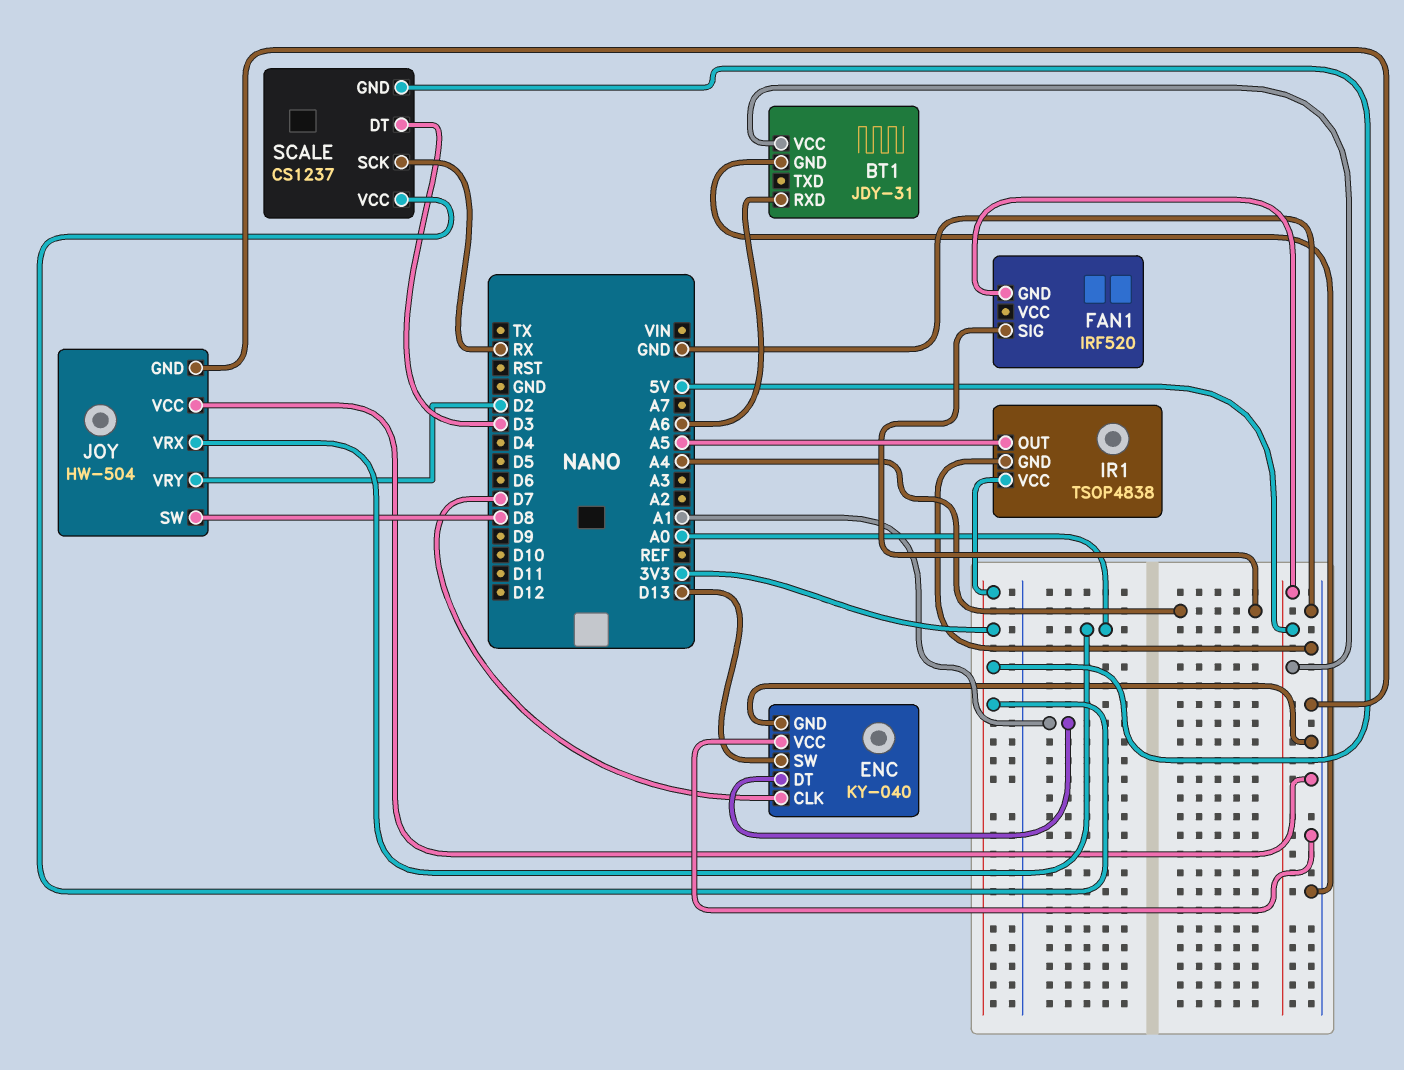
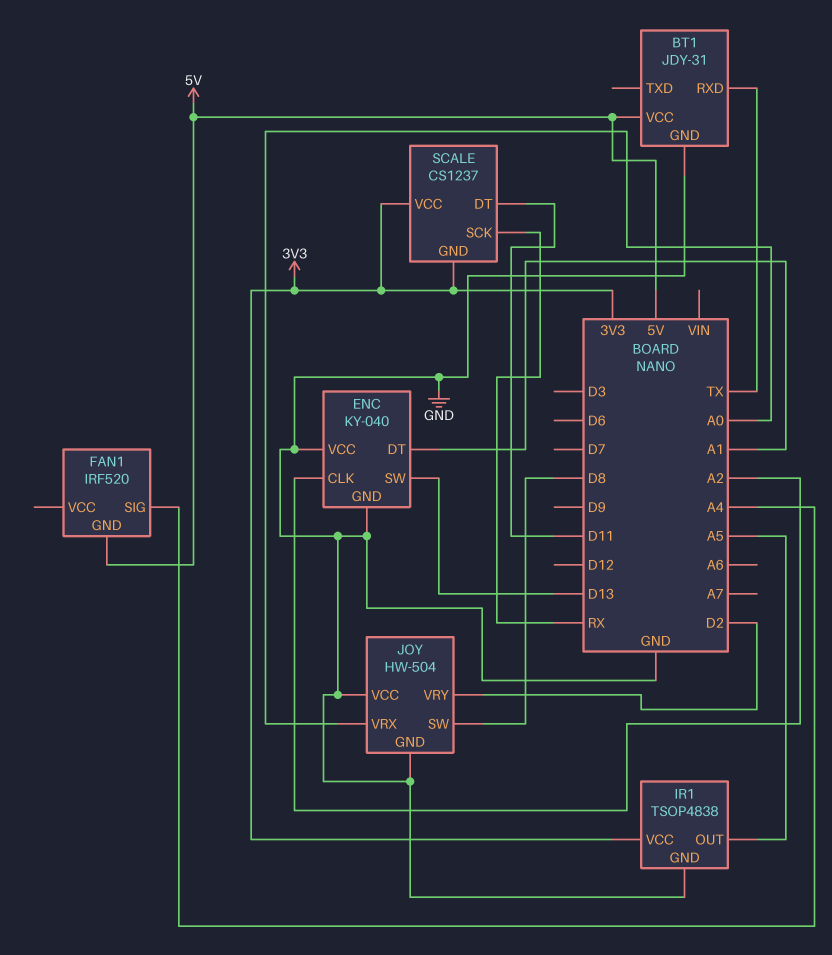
BT1 pin RXD: A6 -> TX
ENC pin CLK: D7 -> A2
SCALE pin DT: D3 -> D11

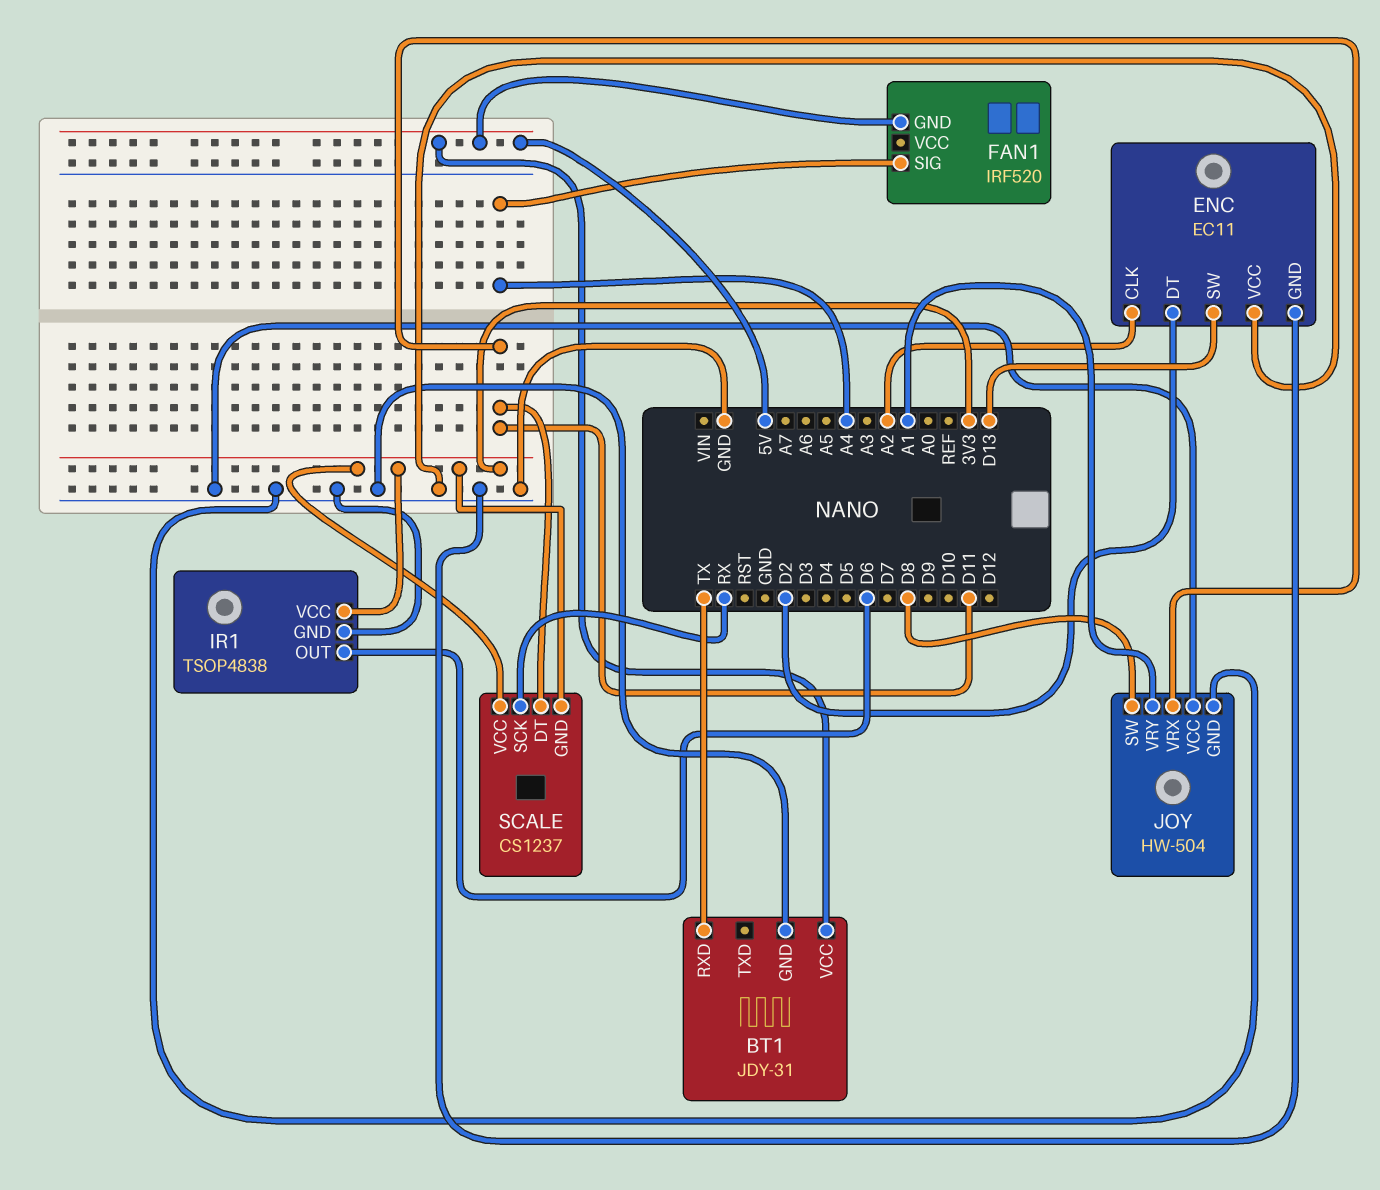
ENC: KY-040 -> EC11
ENC pin DT: A1 -> D2
IR1 pin OUT: A5 -> D6
JOY pin VRX: A0 -> D11
JOY pin VRY: D2 -> A1

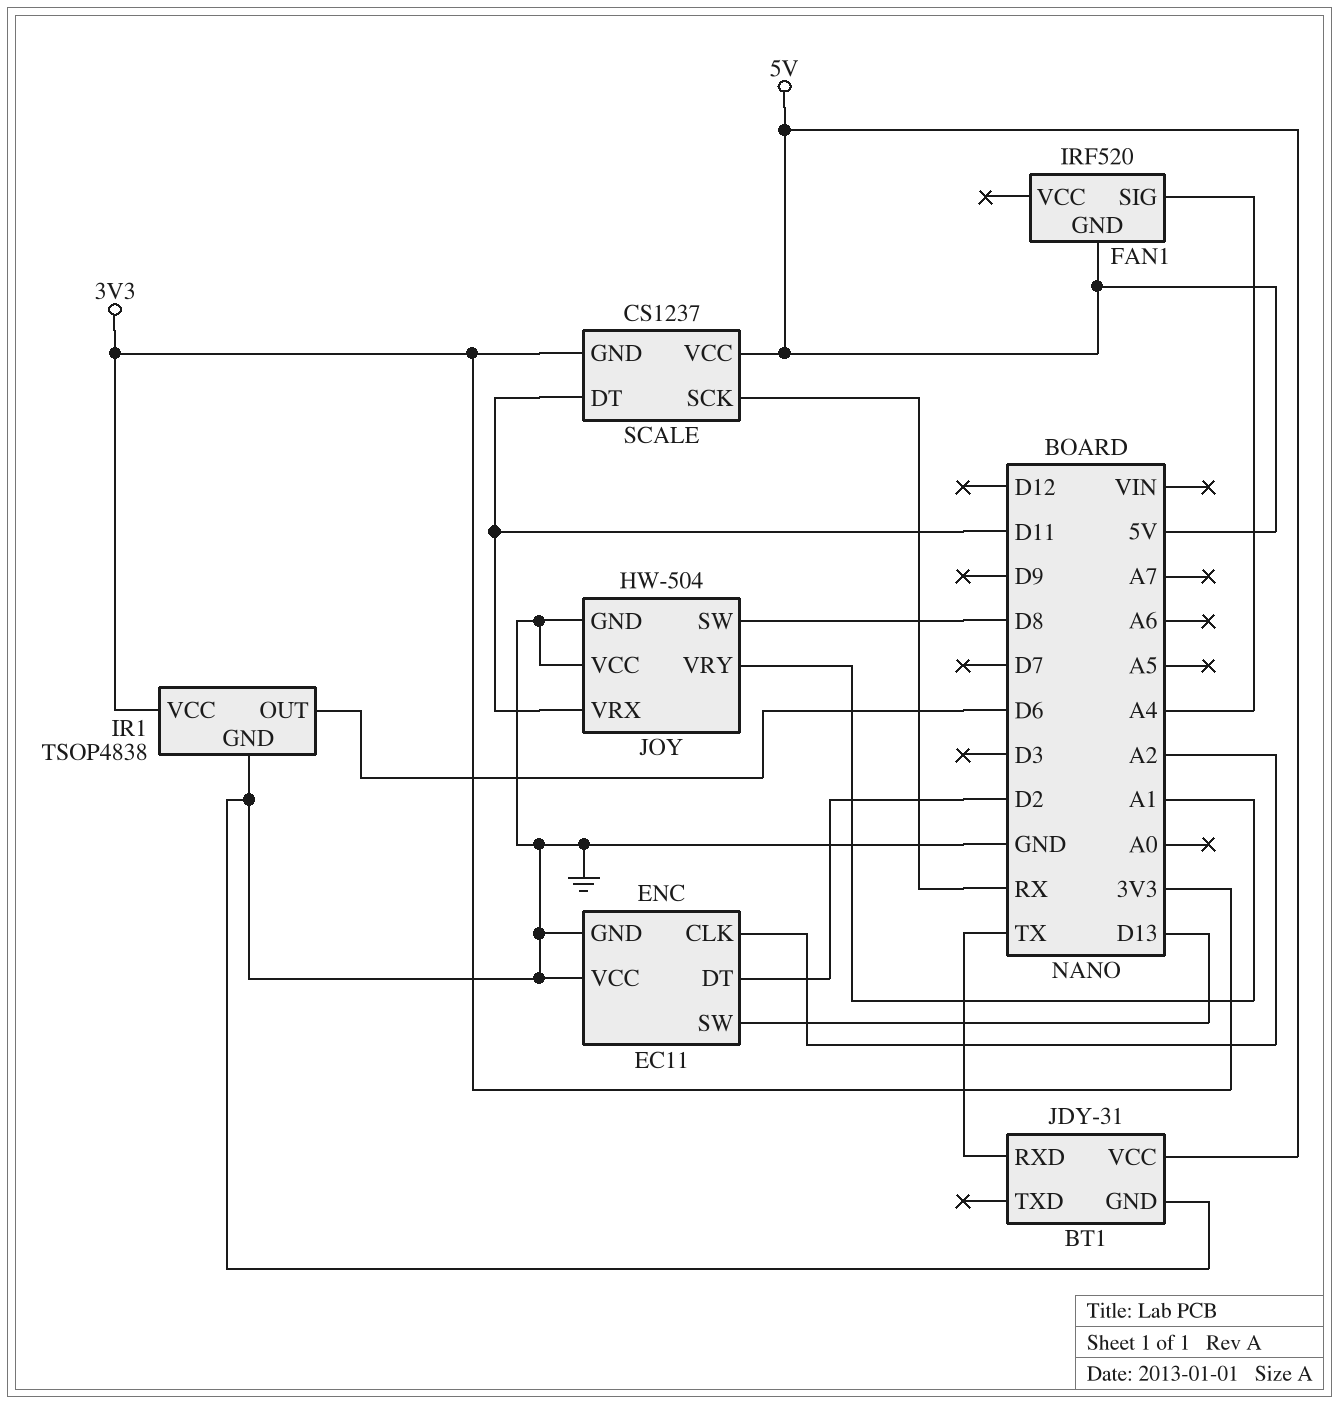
SCALE pin VCC: 3V3 -> 5V

